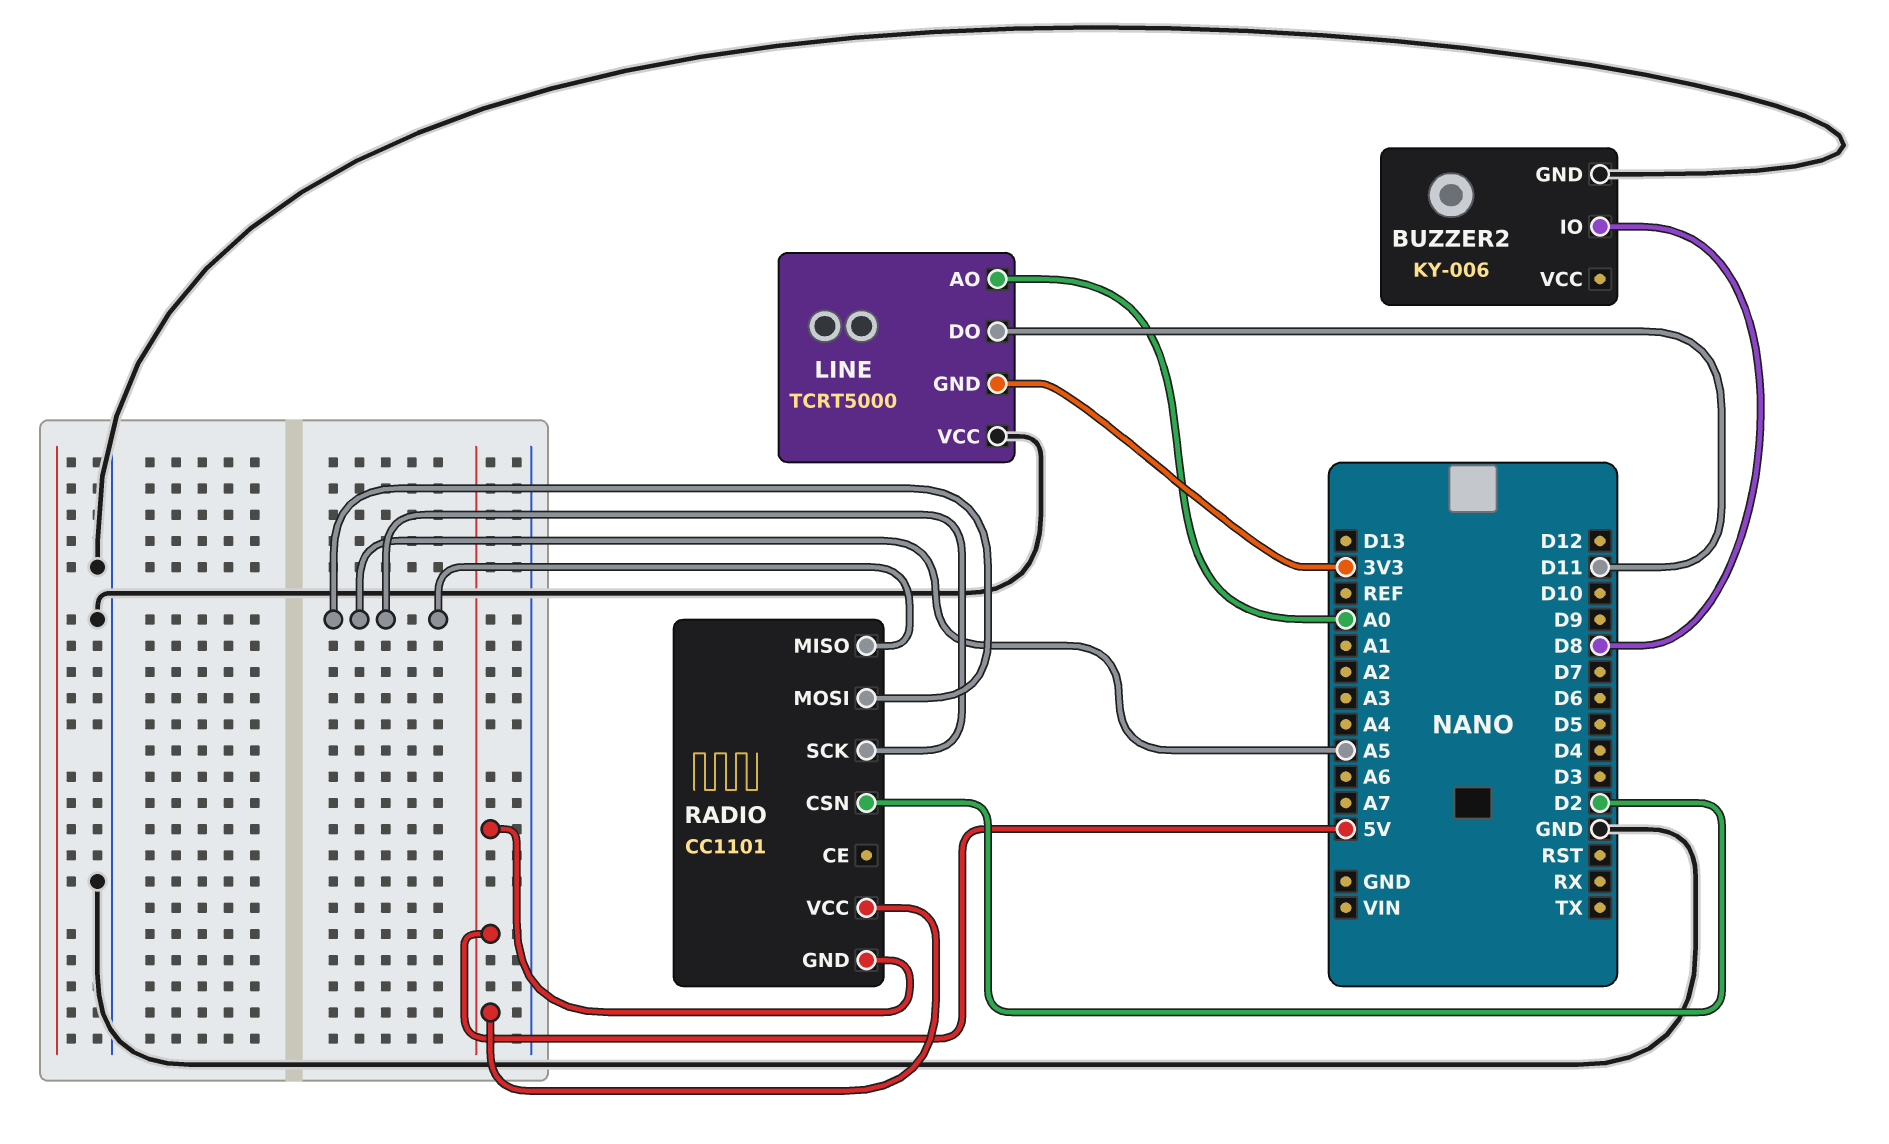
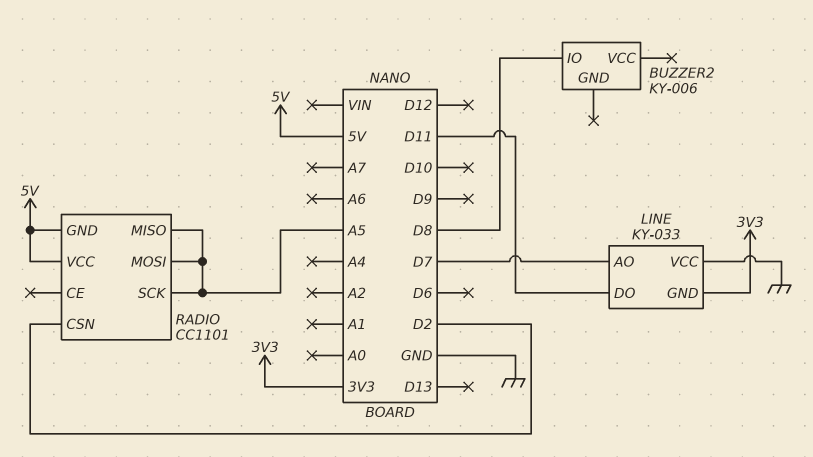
BUZZER2 pin GND: GND -> none
LINE: TCRT5000 -> KY-033
LINE pin AO: A0 -> D7

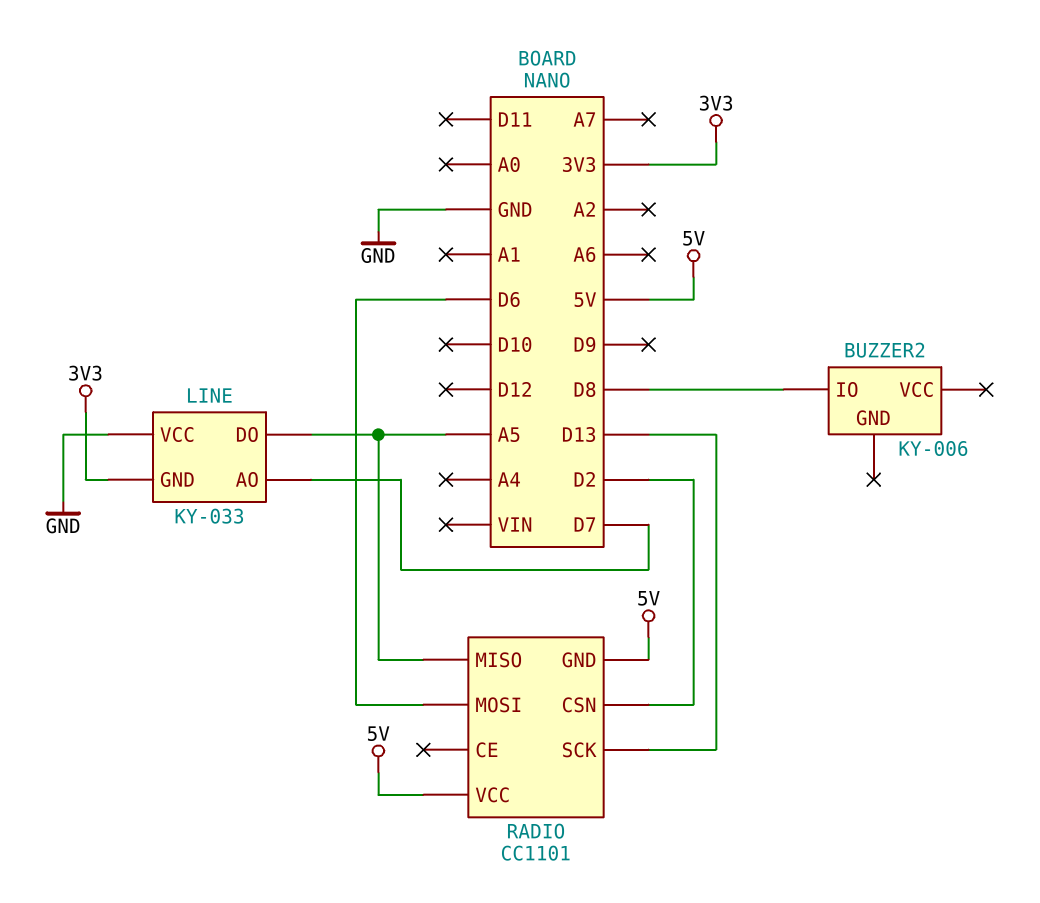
LINE pin DO: D11 -> A5
RADIO pin MOSI: A5 -> D6
RADIO pin SCK: A5 -> D13

